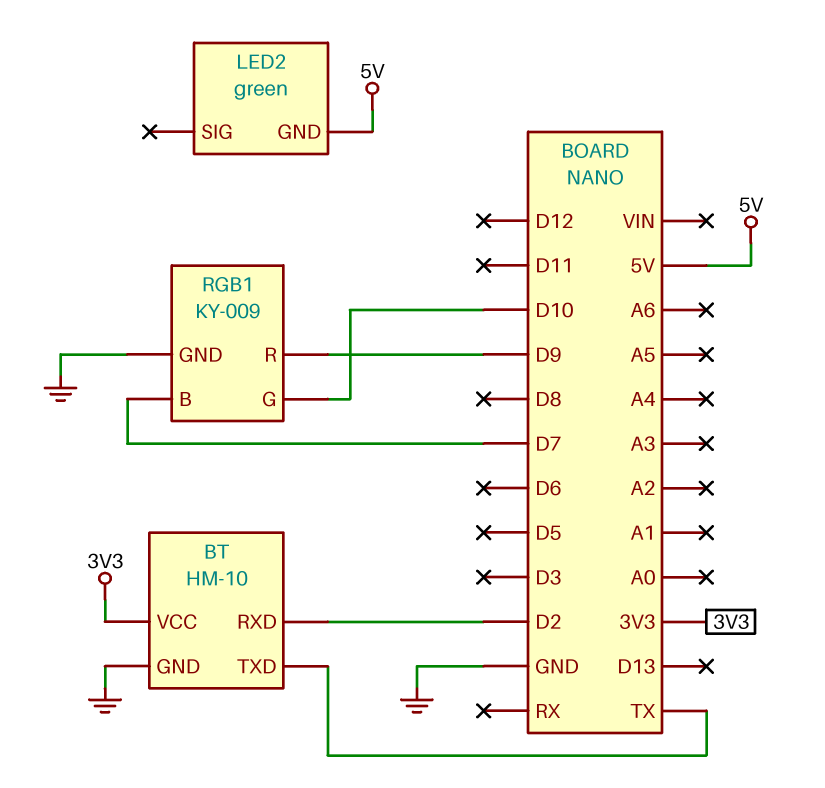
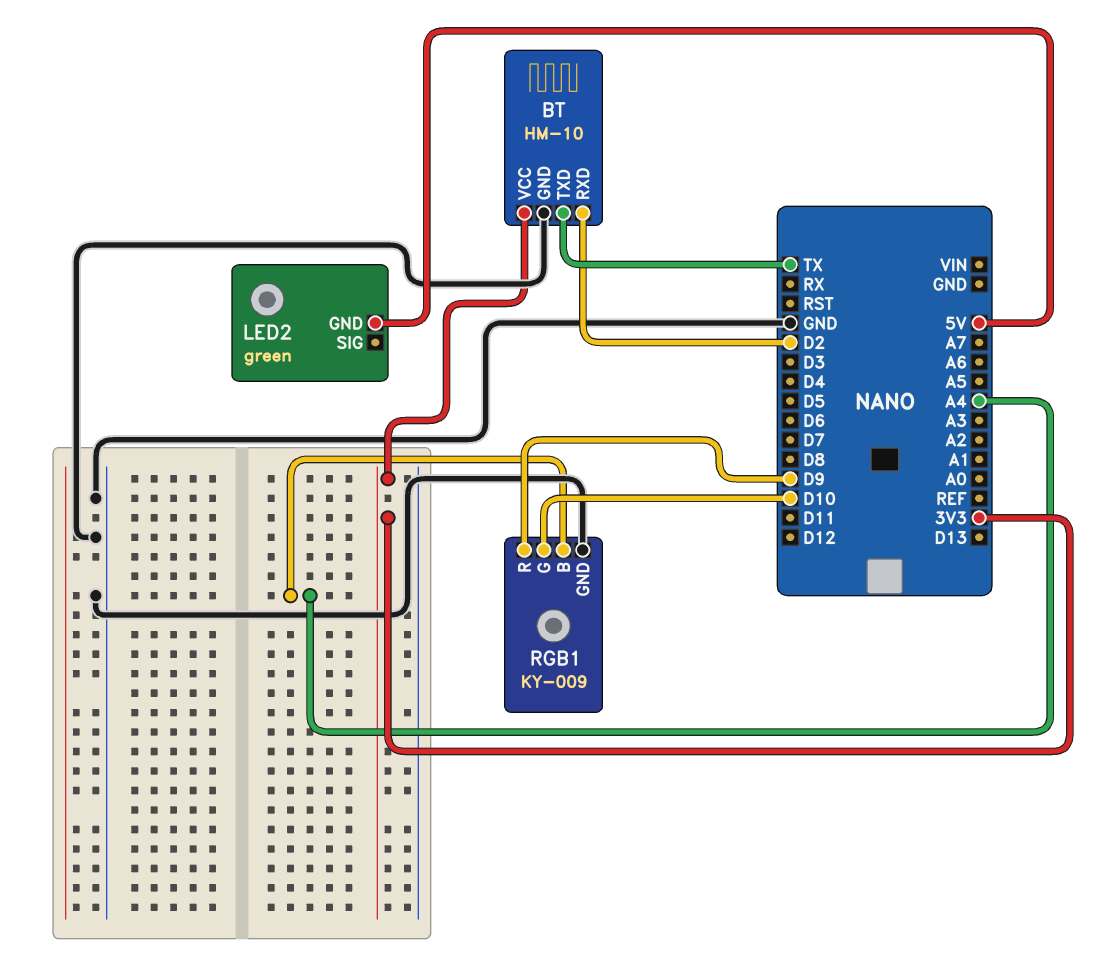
RGB1 pin B: D7 -> A4

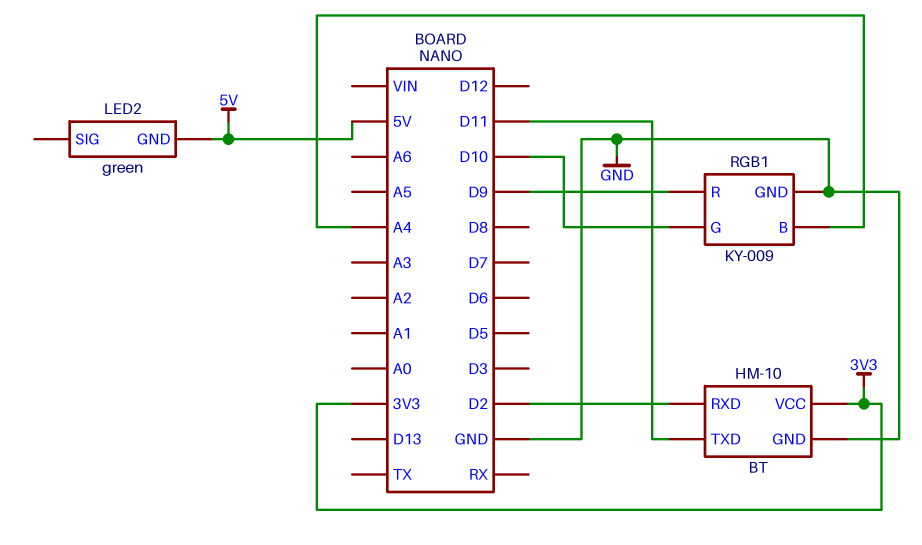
BT pin TXD: TX -> D11

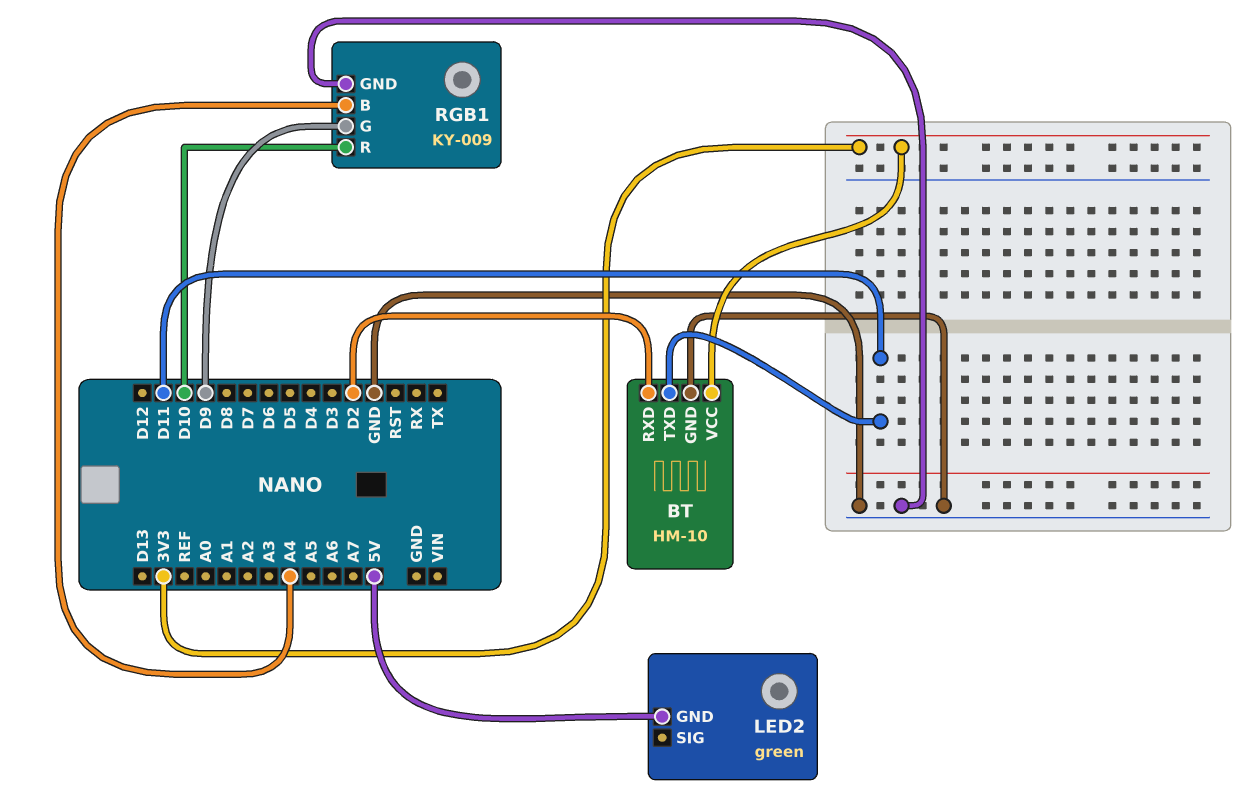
RGB1 pin G: D10 -> D9
RGB1 pin R: D9 -> D10

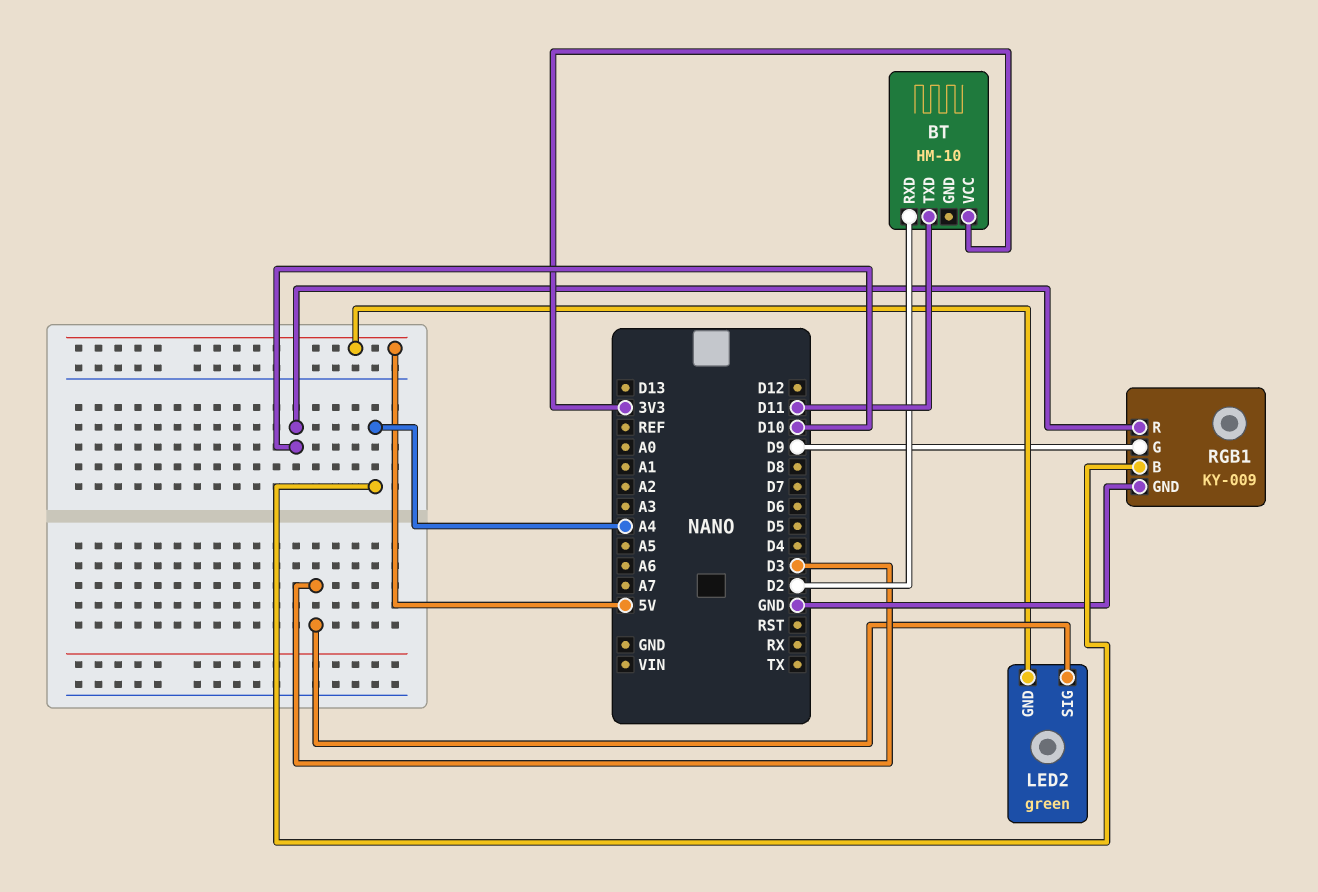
BT pin GND: GND -> none
LED2 pin SIG: none -> D3

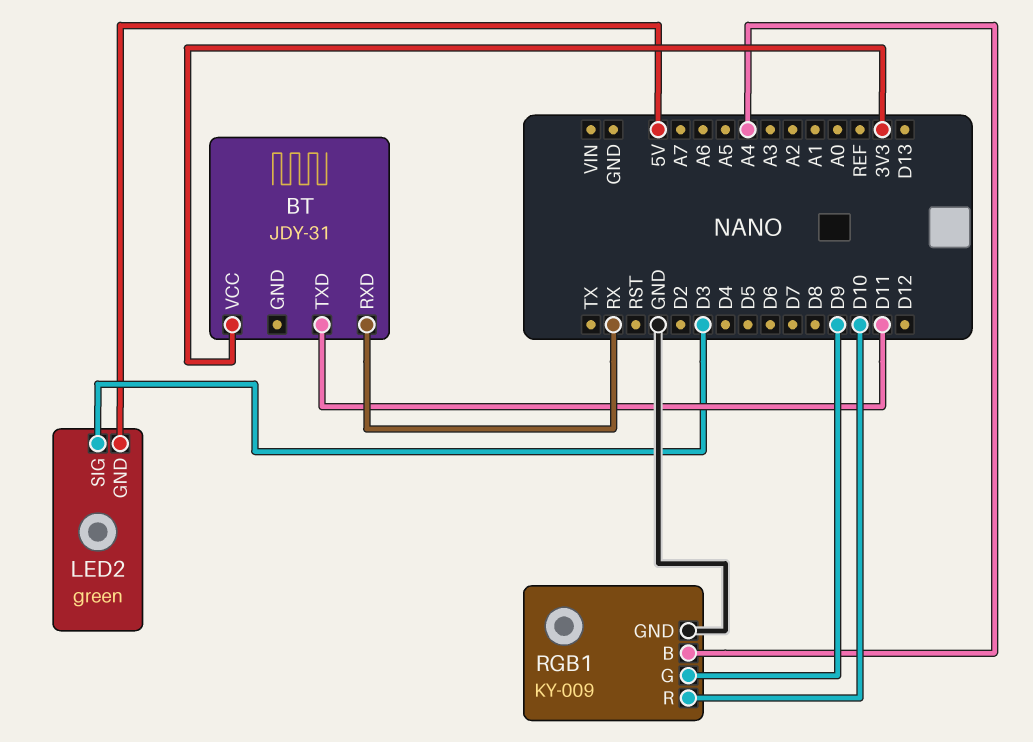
BT: HM-10 -> JDY-31
BT pin RXD: D2 -> RX

